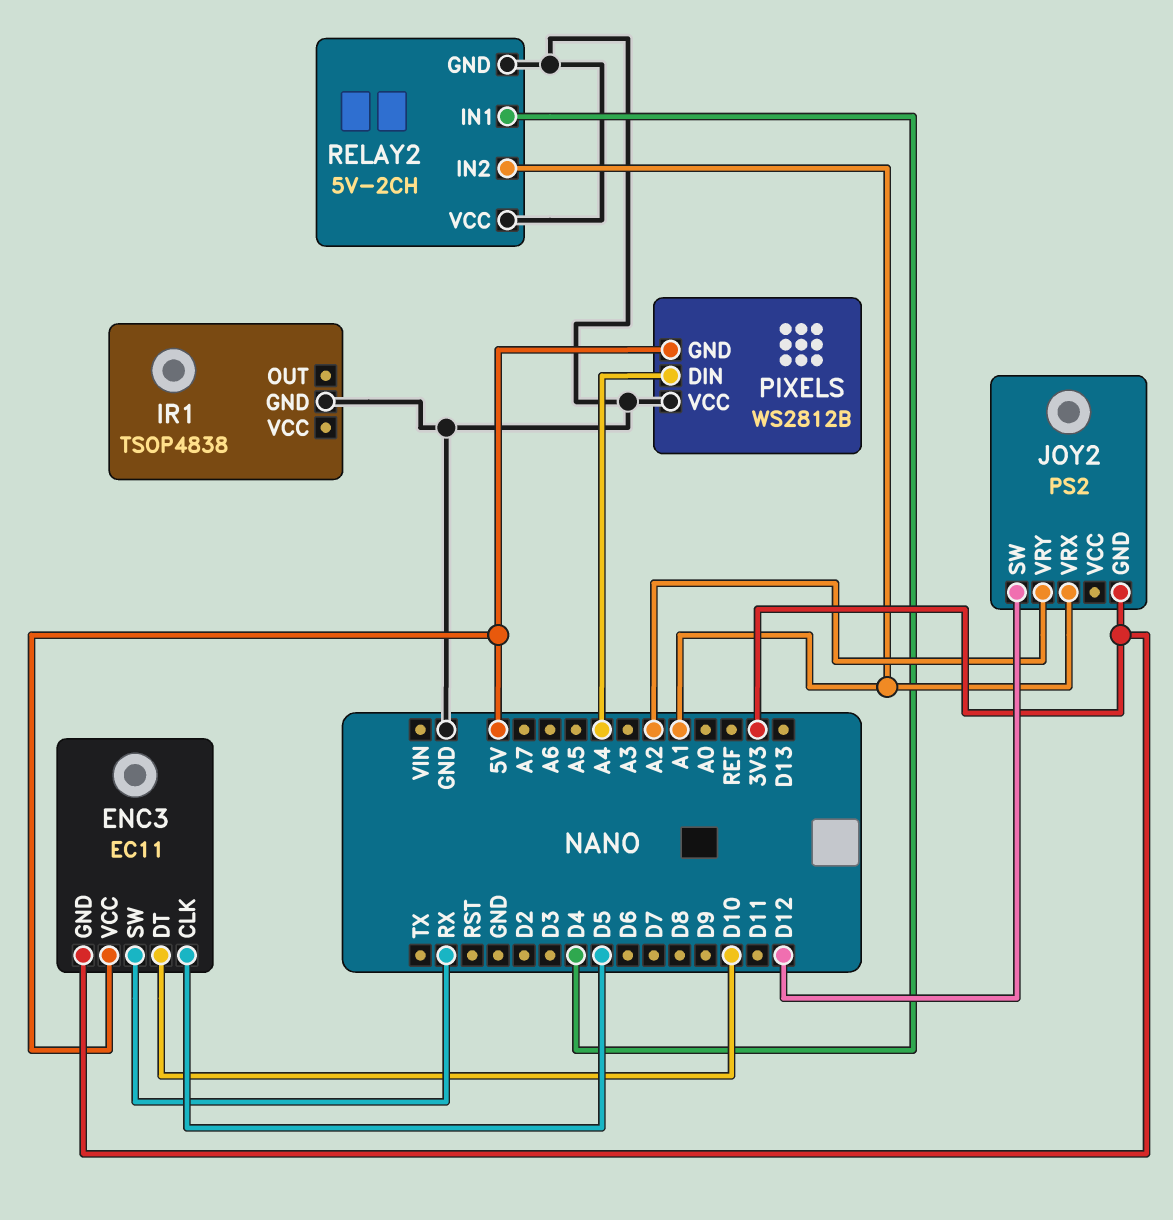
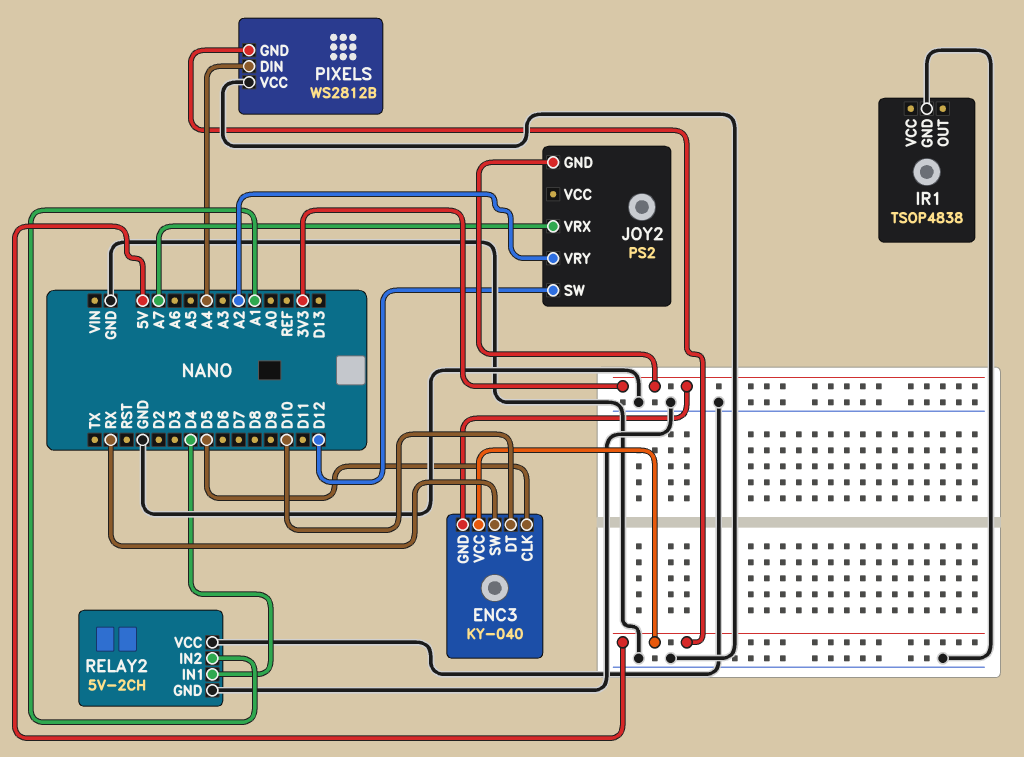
ENC3: EC11 -> KY-040
JOY2 pin VRX: A1 -> A7

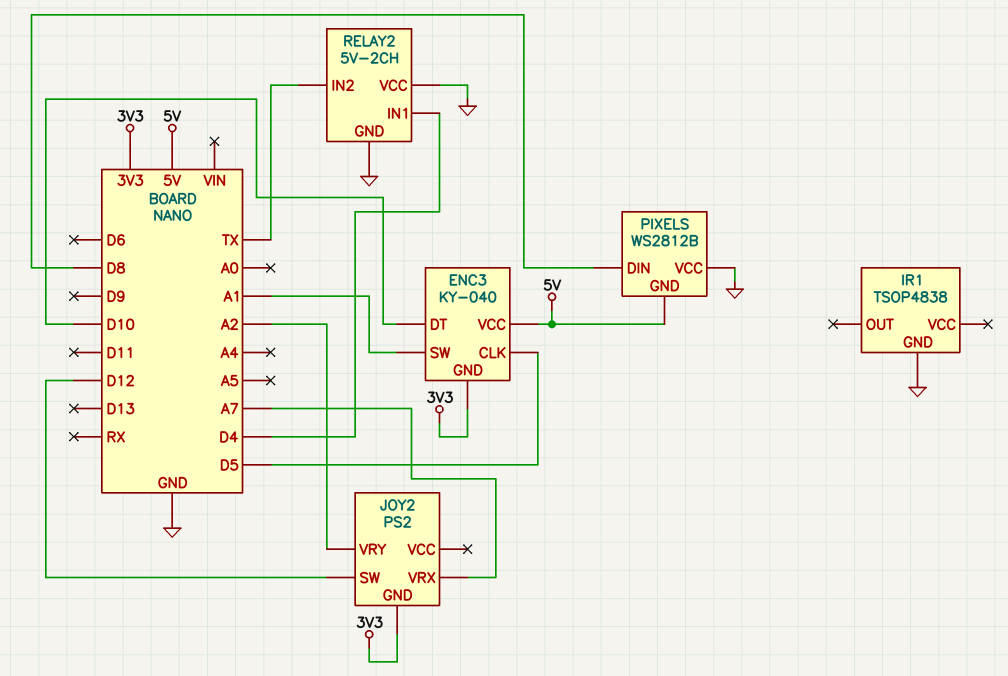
ENC3 pin SW: RX -> A1
PIXELS pin DIN: A4 -> D8
RELAY2 pin IN2: A1 -> TX

